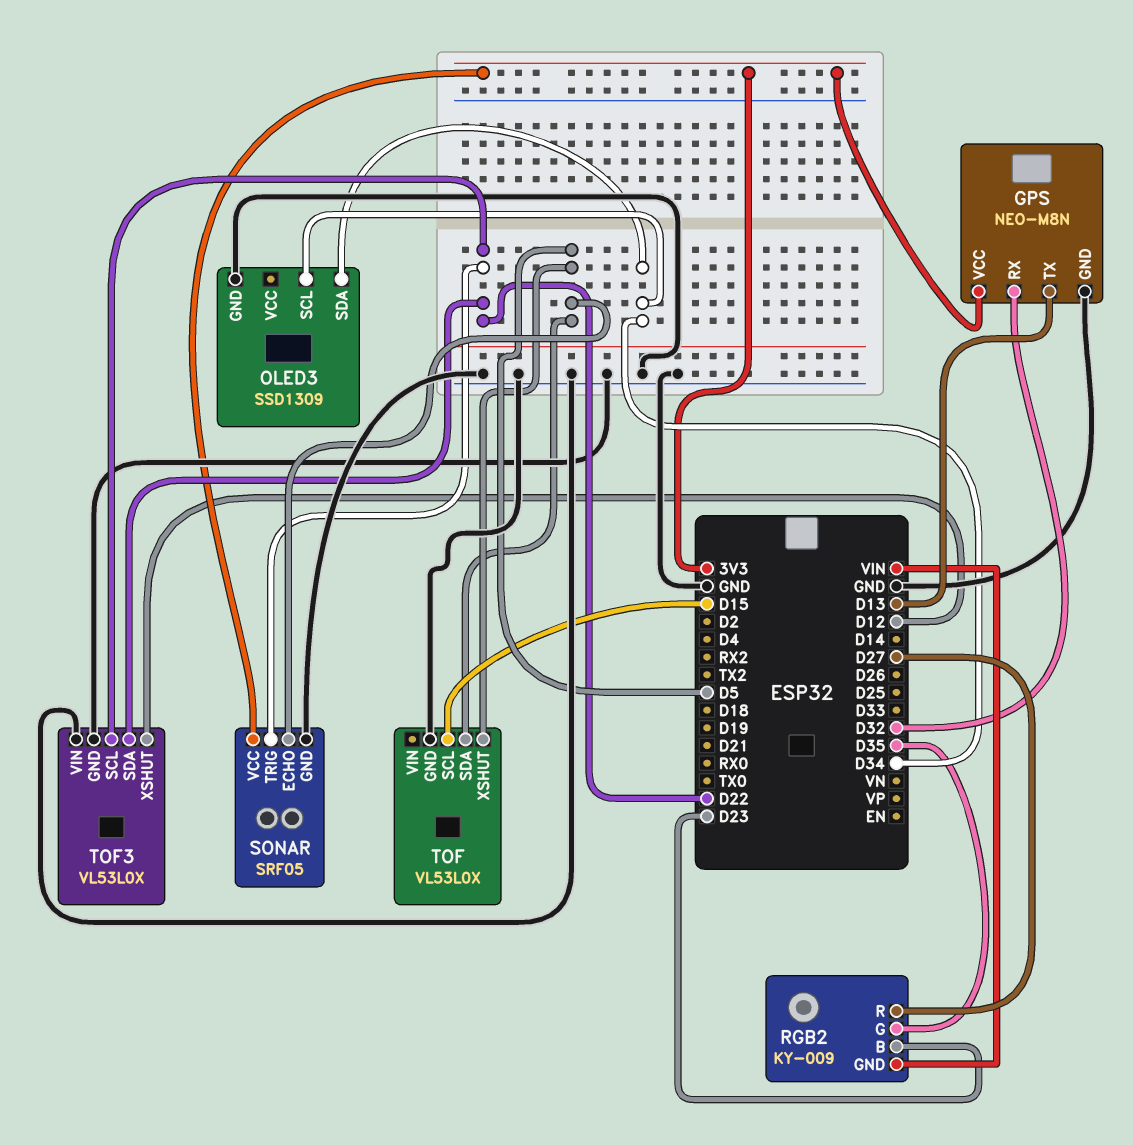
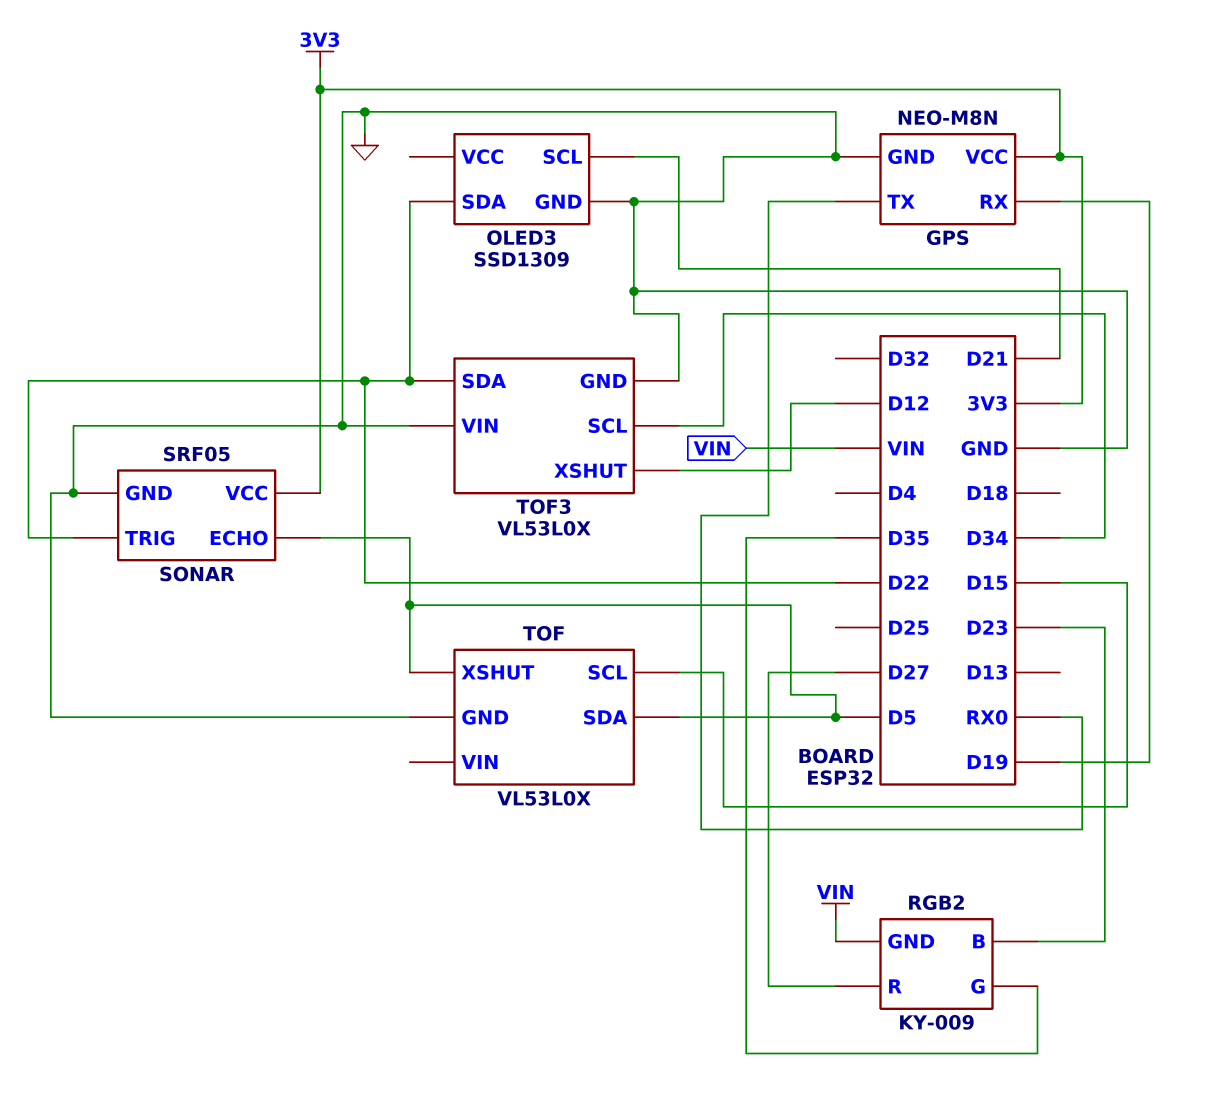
GPS pin RX: D32 -> D19
GPS pin TX: D13 -> RX0
OLED3 pin SCL: D34 -> D21
OLED3 pin SDA: D34 -> D22
TOF3 pin SCL: D22 -> D34

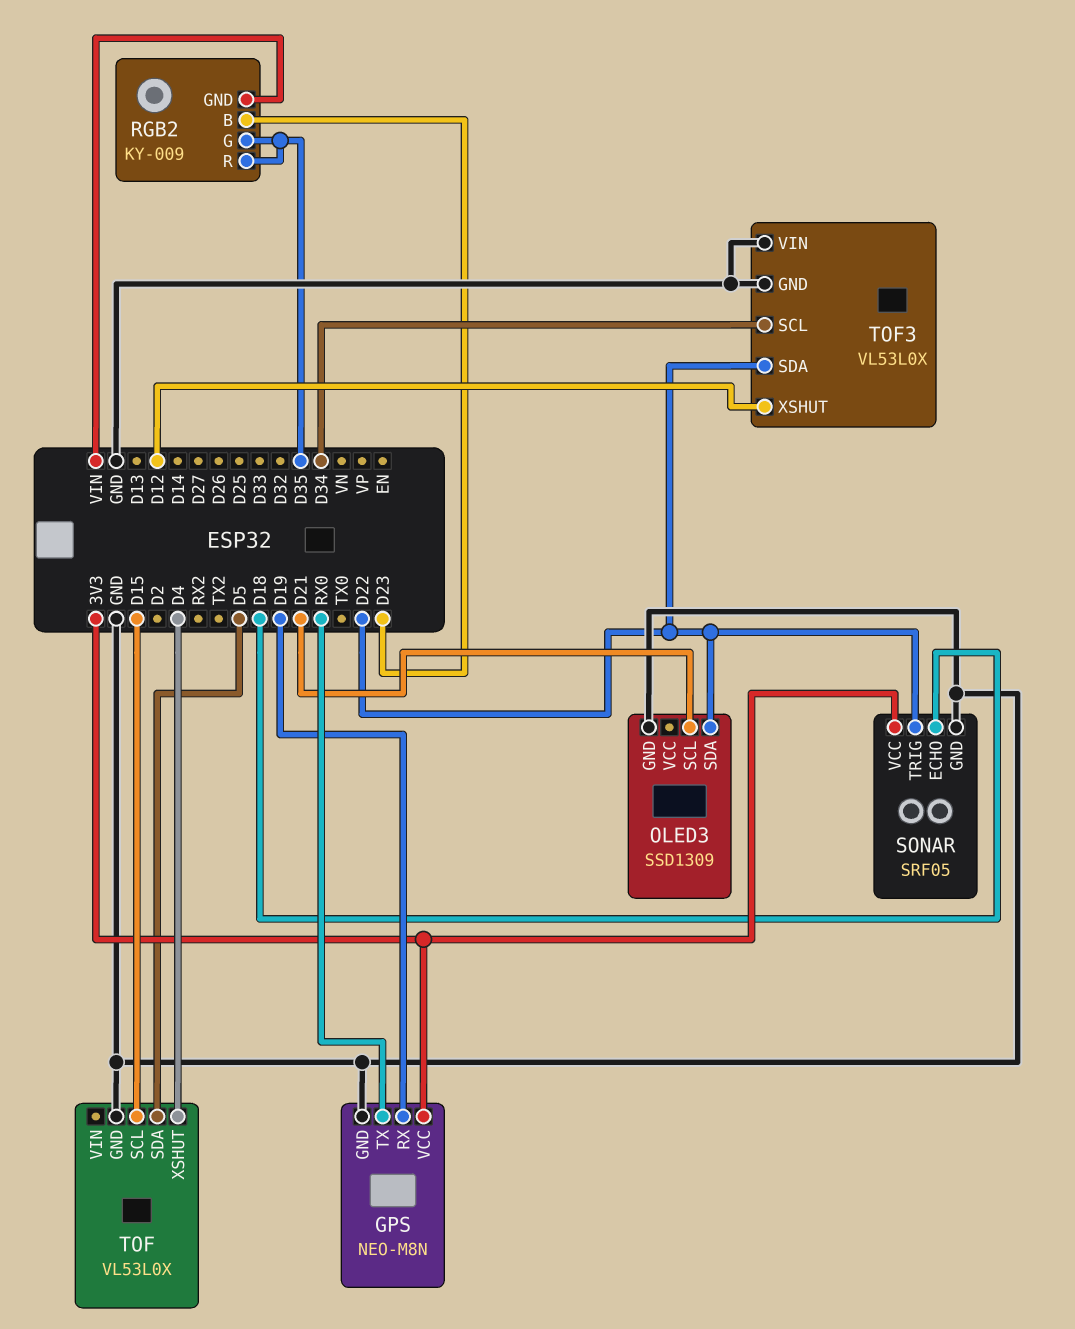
RGB2 pin R: D27 -> D35
SONAR pin ECHO: D5 -> D18
TOF pin XSHUT: D5 -> D4

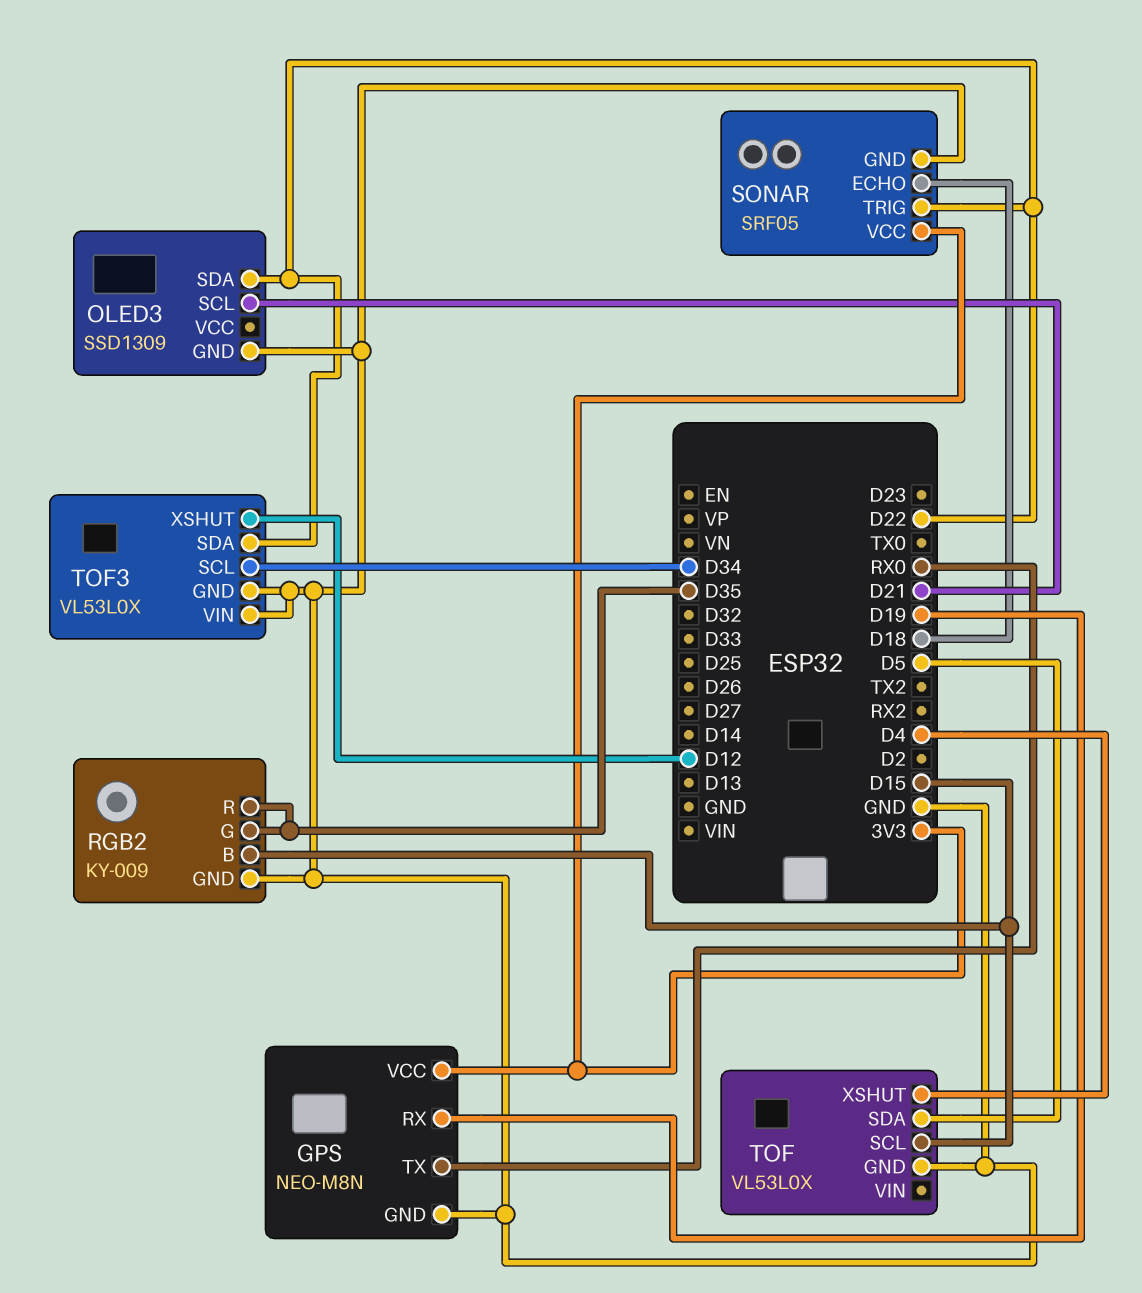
RGB2 pin B: D23 -> D15
RGB2 pin GND: VIN -> GND

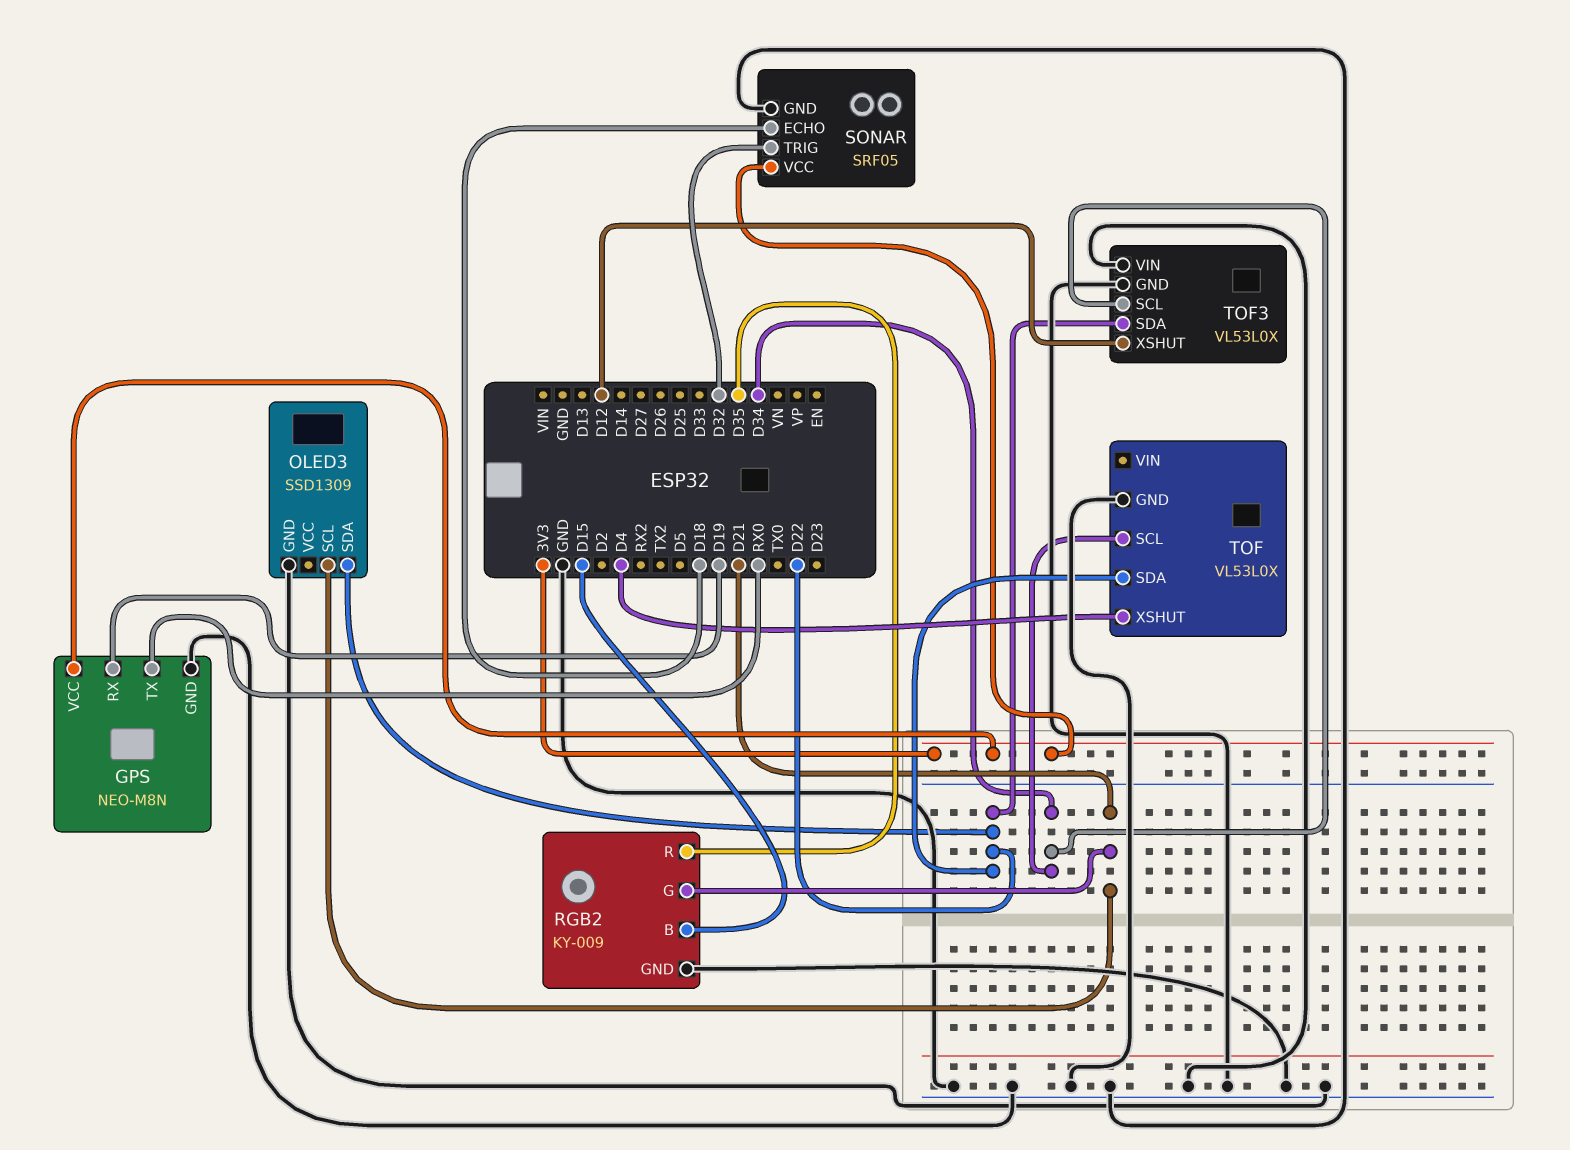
RGB2 pin G: D35 -> D21
SONAR pin TRIG: D22 -> D32
TOF pin SCL: D15 -> D34
TOF pin SDA: D5 -> D22

